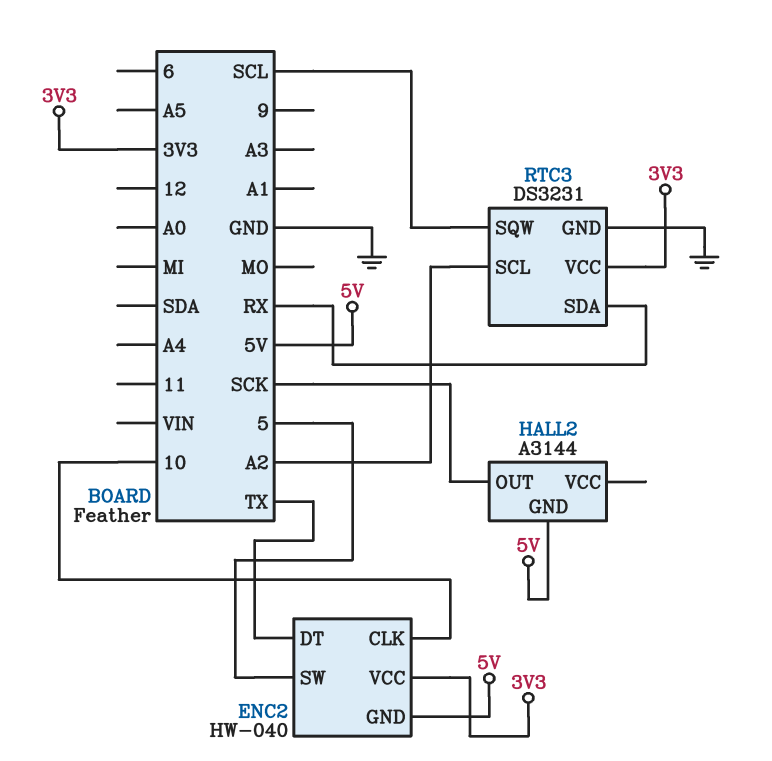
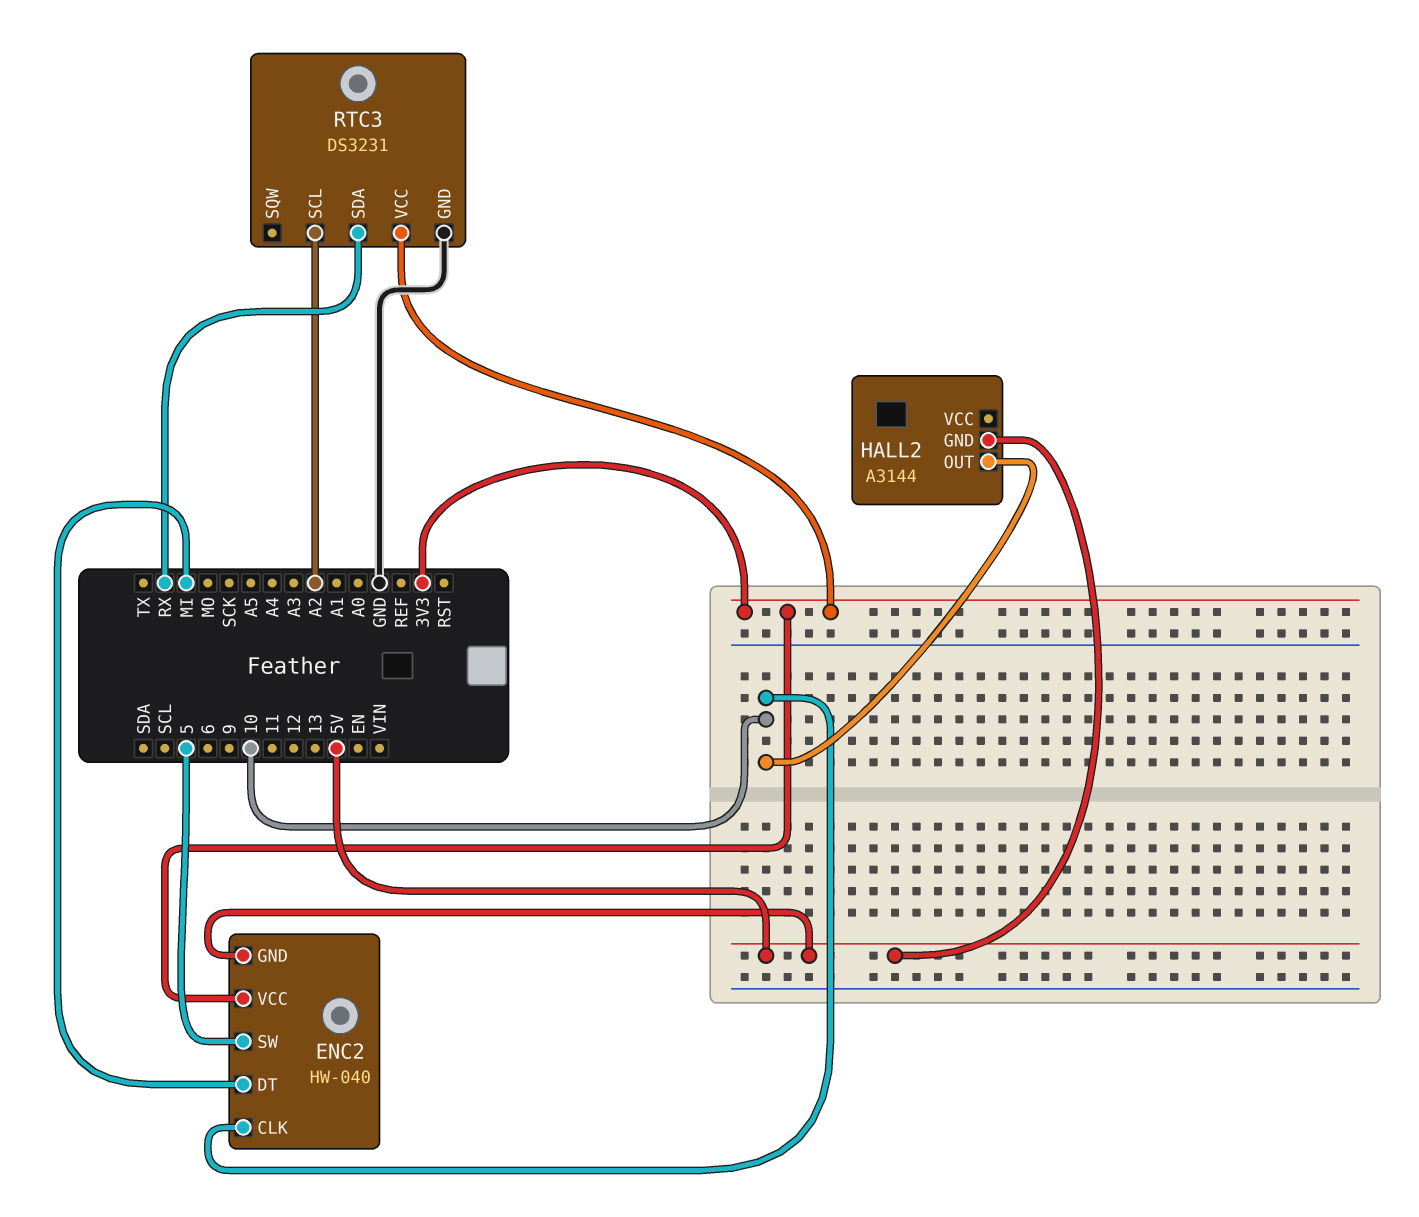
ENC2 pin DT: TX -> MI
HALL2 pin OUT: SCK -> 10
RTC3 pin SQW: SCL -> none

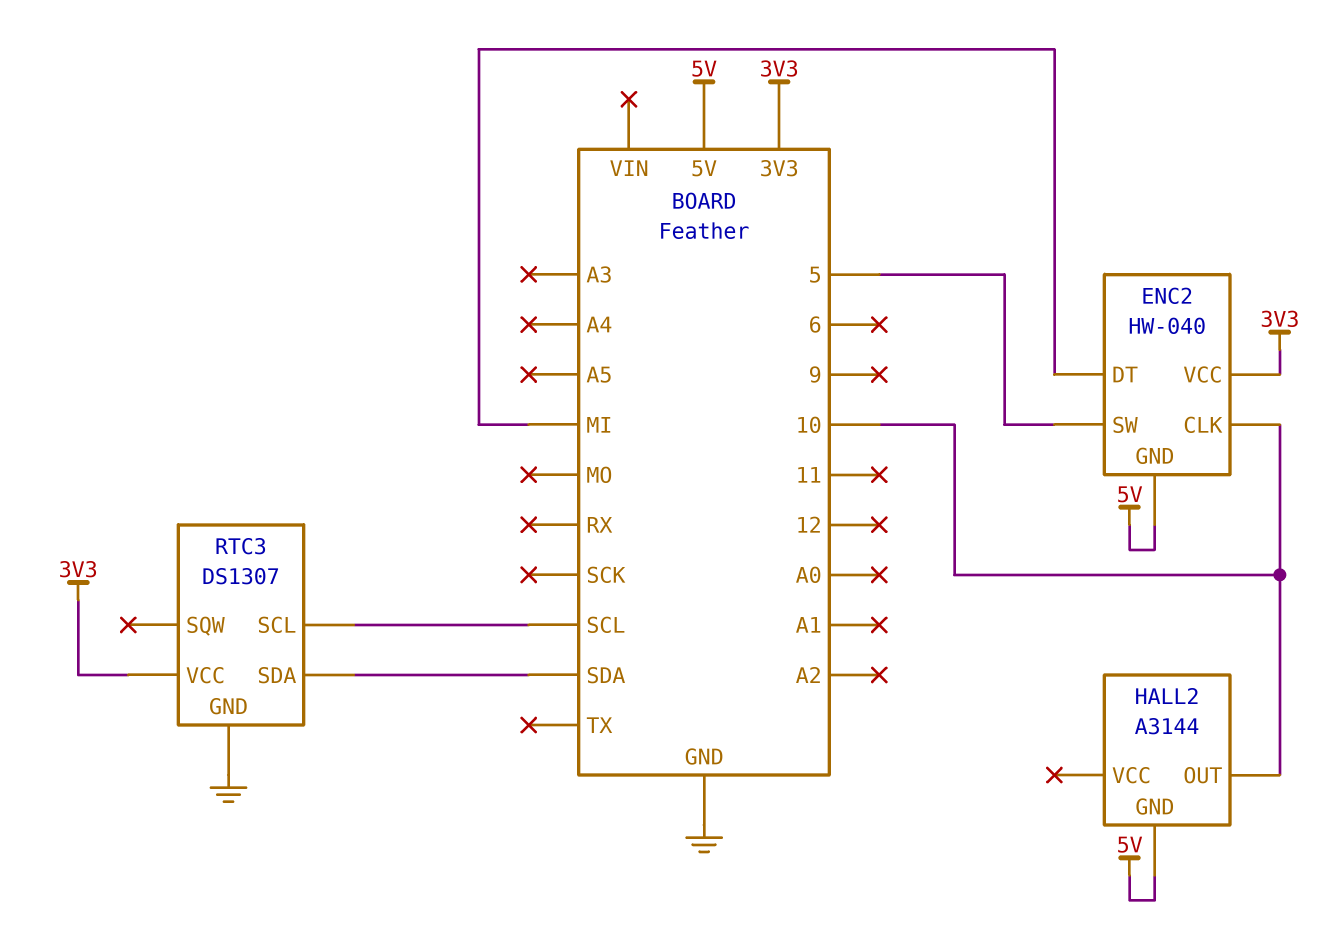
RTC3: DS3231 -> DS1307
RTC3 pin SCL: A2 -> SCL
RTC3 pin SDA: RX -> SDA

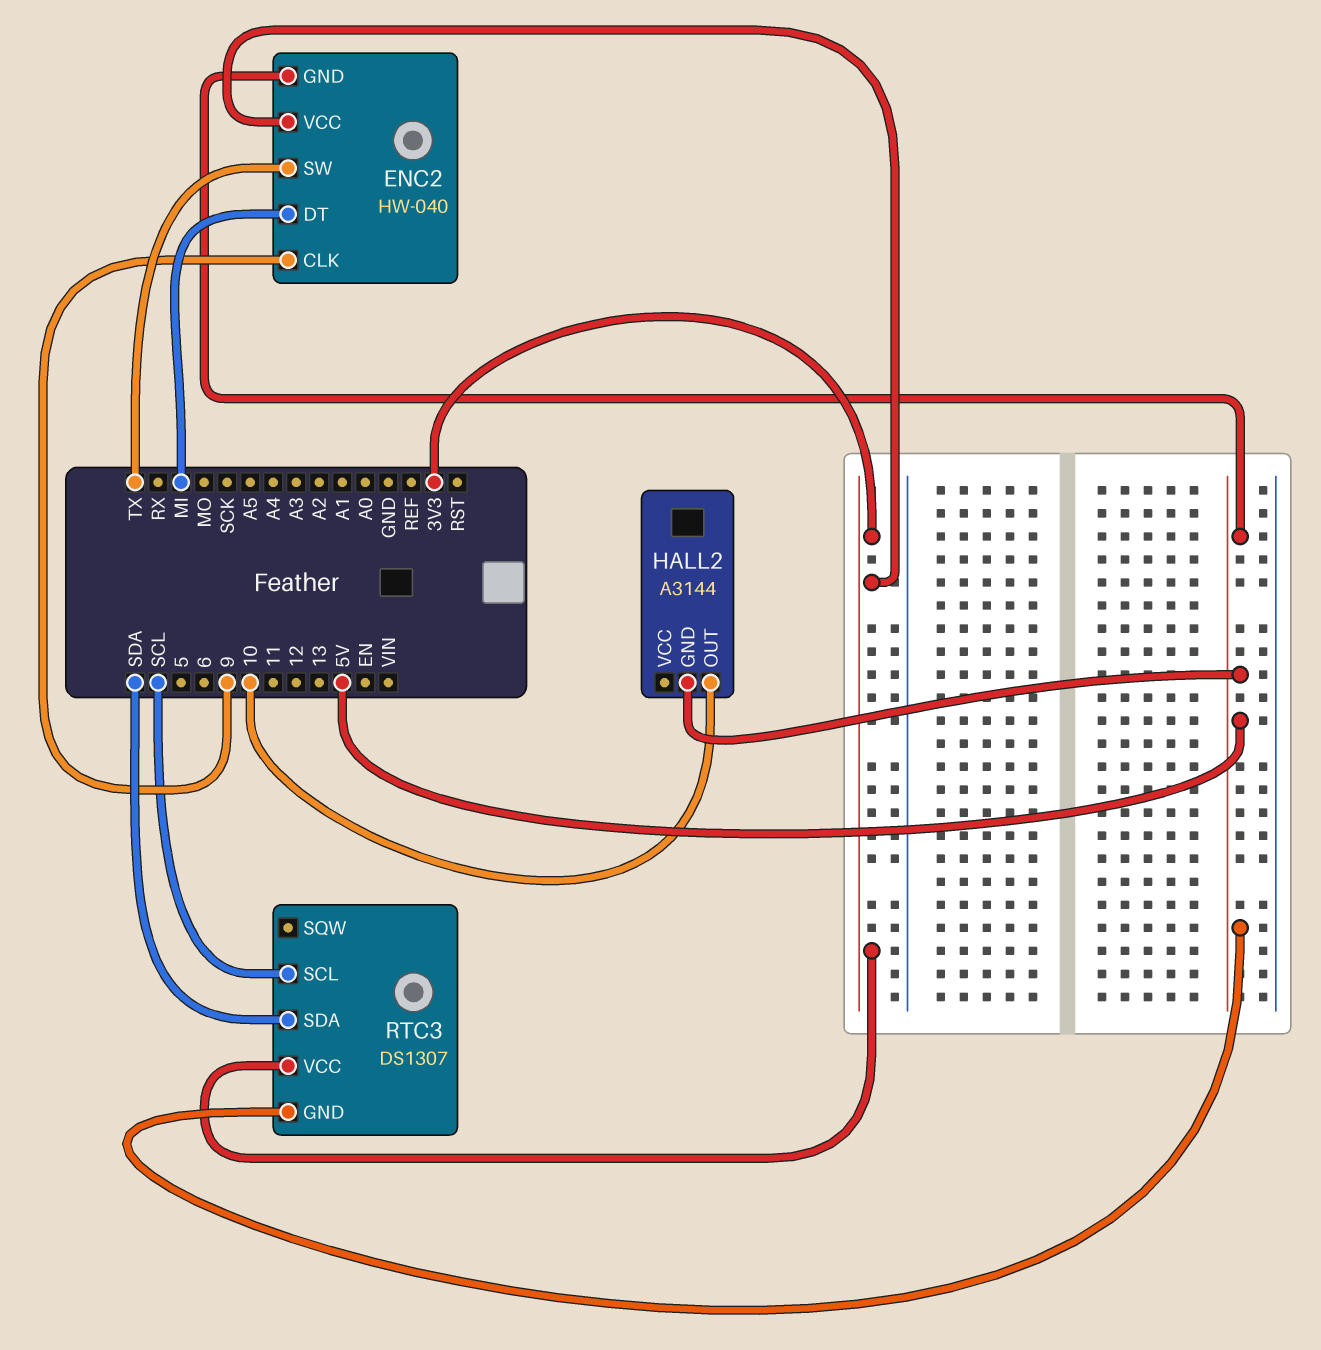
ENC2 pin CLK: 10 -> 9
ENC2 pin SW: 5 -> TX
RTC3 pin GND: GND -> 5V

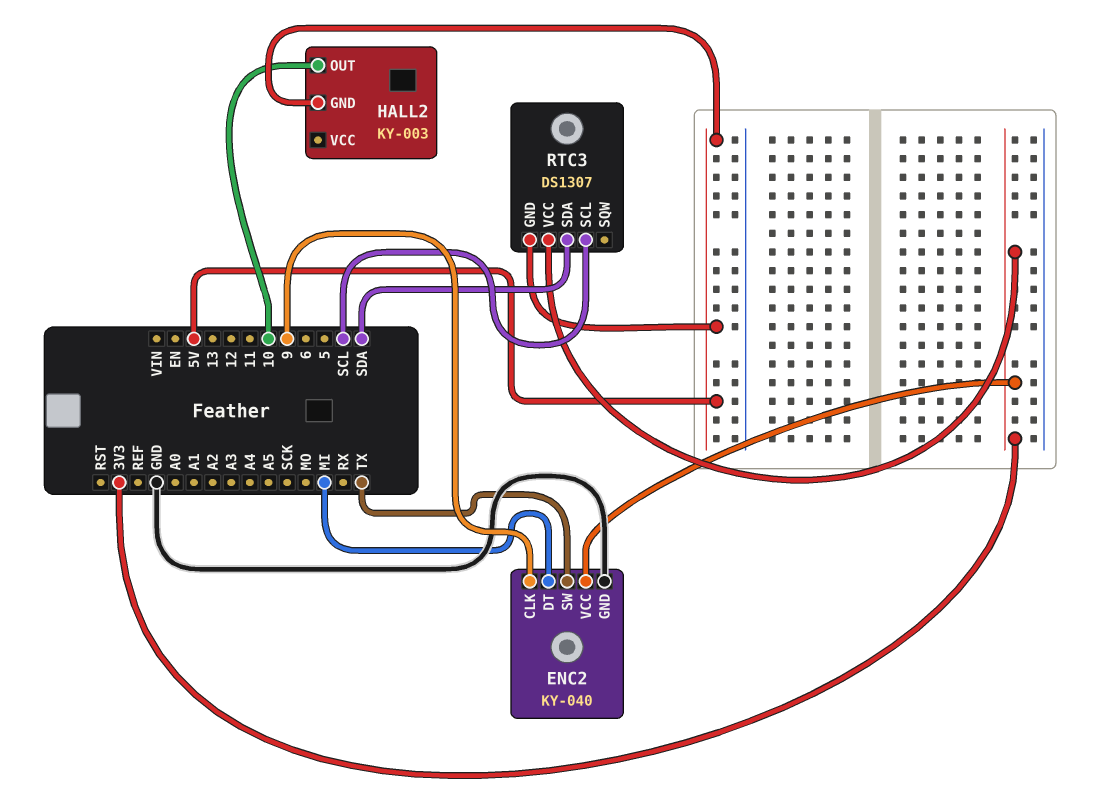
ENC2: HW-040 -> KY-040
ENC2 pin GND: 5V -> GND
HALL2: A3144 -> KY-003

